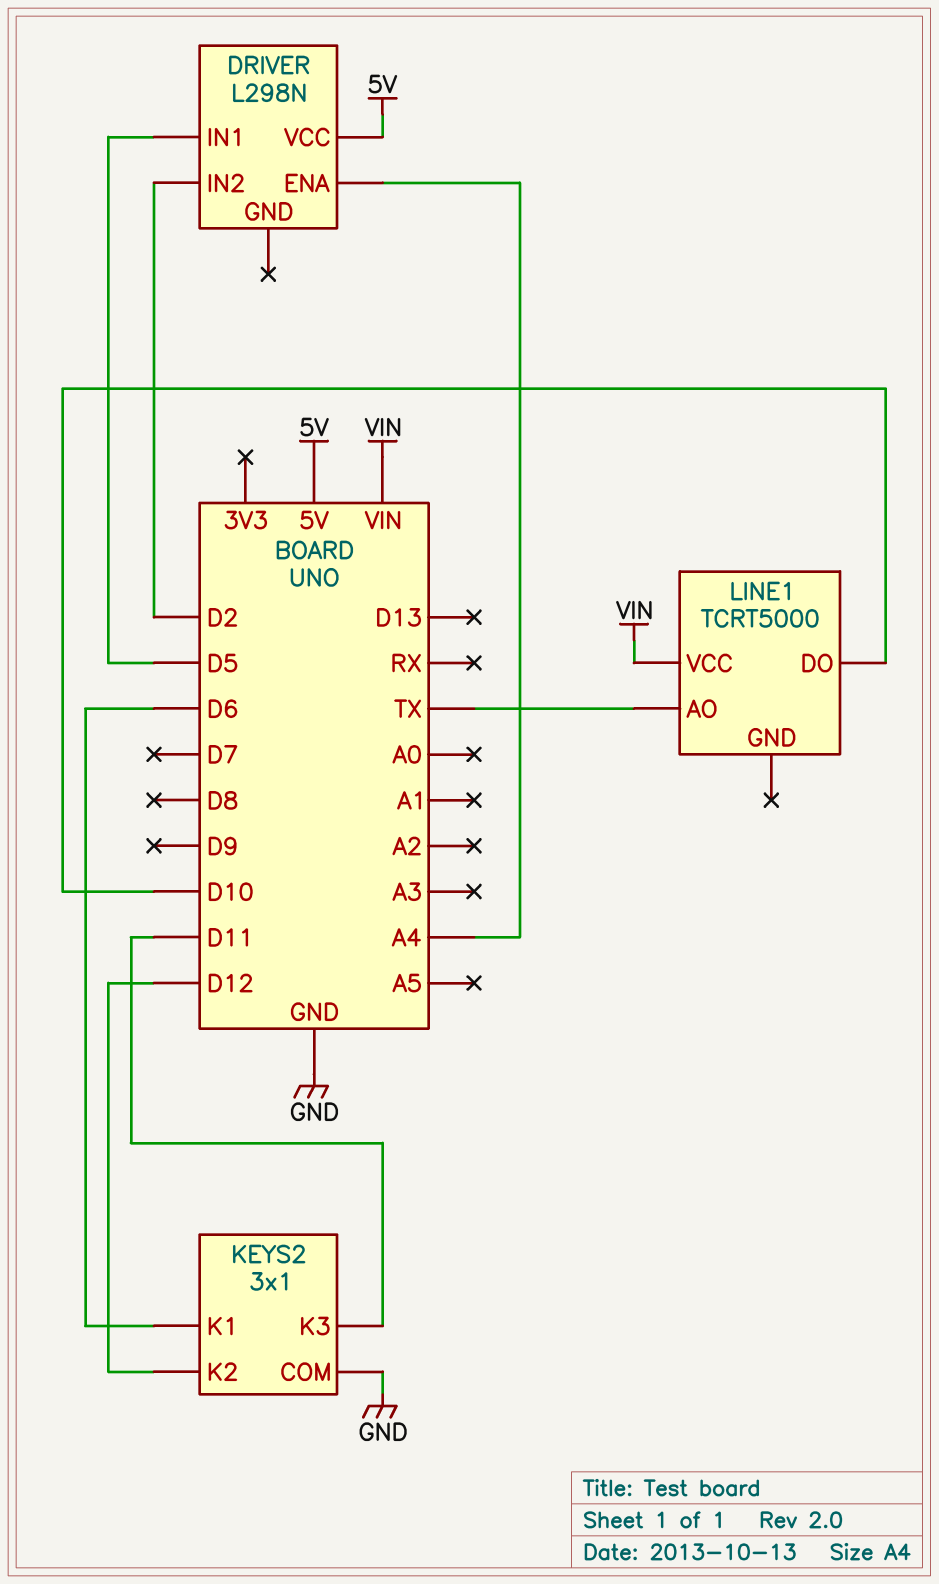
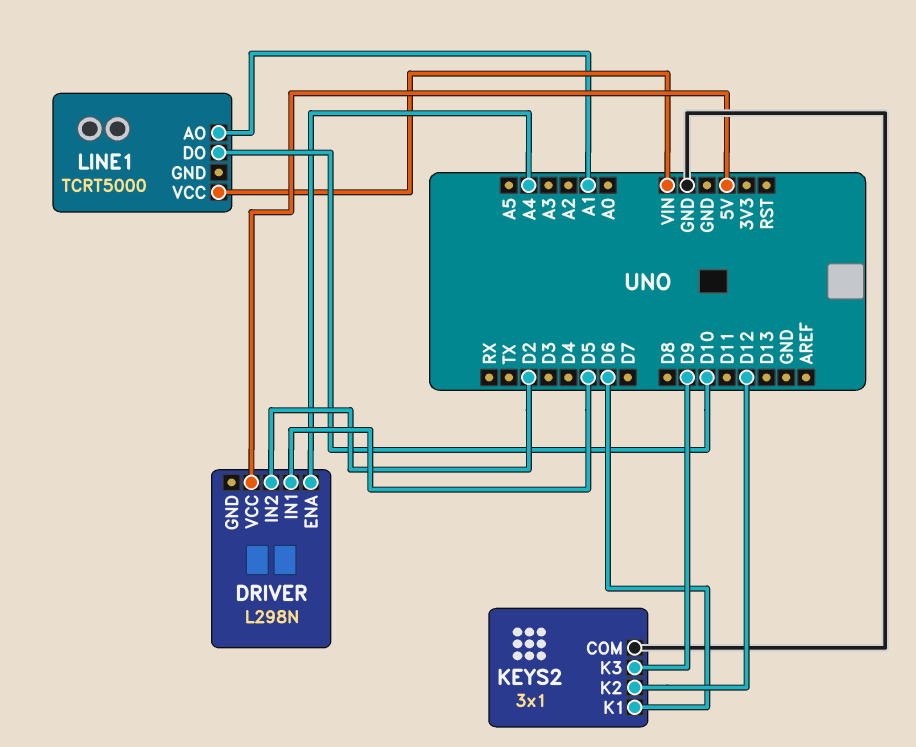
KEYS2 pin K3: D11 -> D9
LINE1 pin AO: TX -> A1

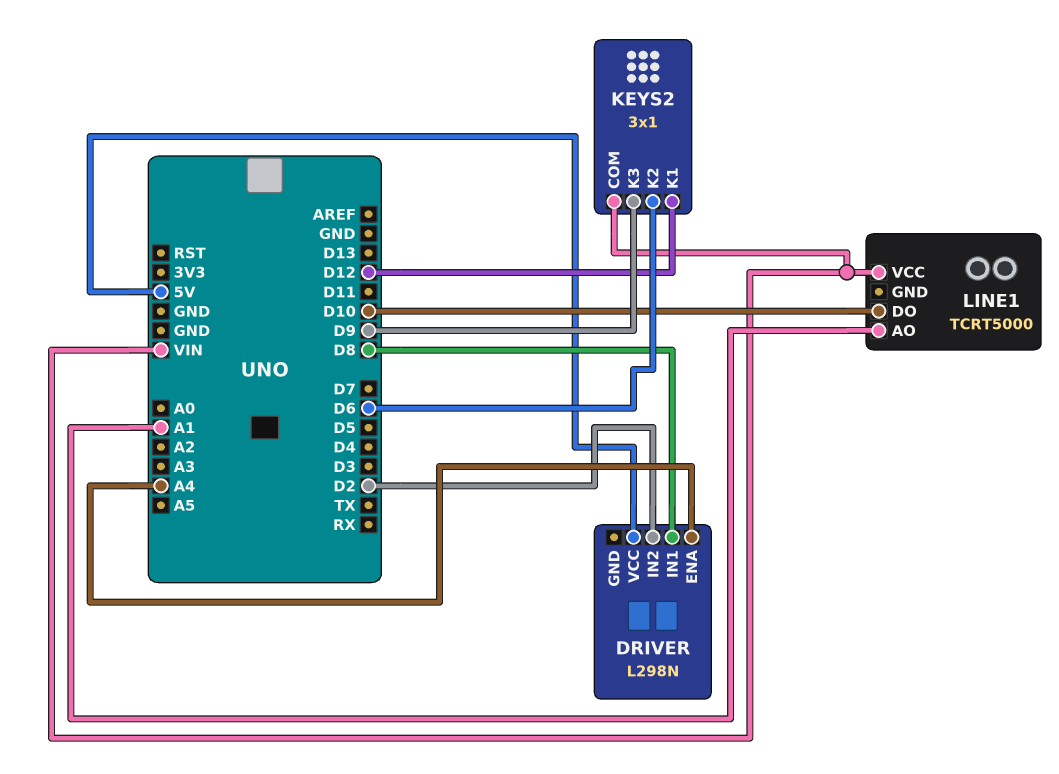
DRIVER pin IN1: D5 -> D8
KEYS2 pin COM: GND -> VIN
KEYS2 pin K1: D6 -> D12
KEYS2 pin K2: D12 -> D6

